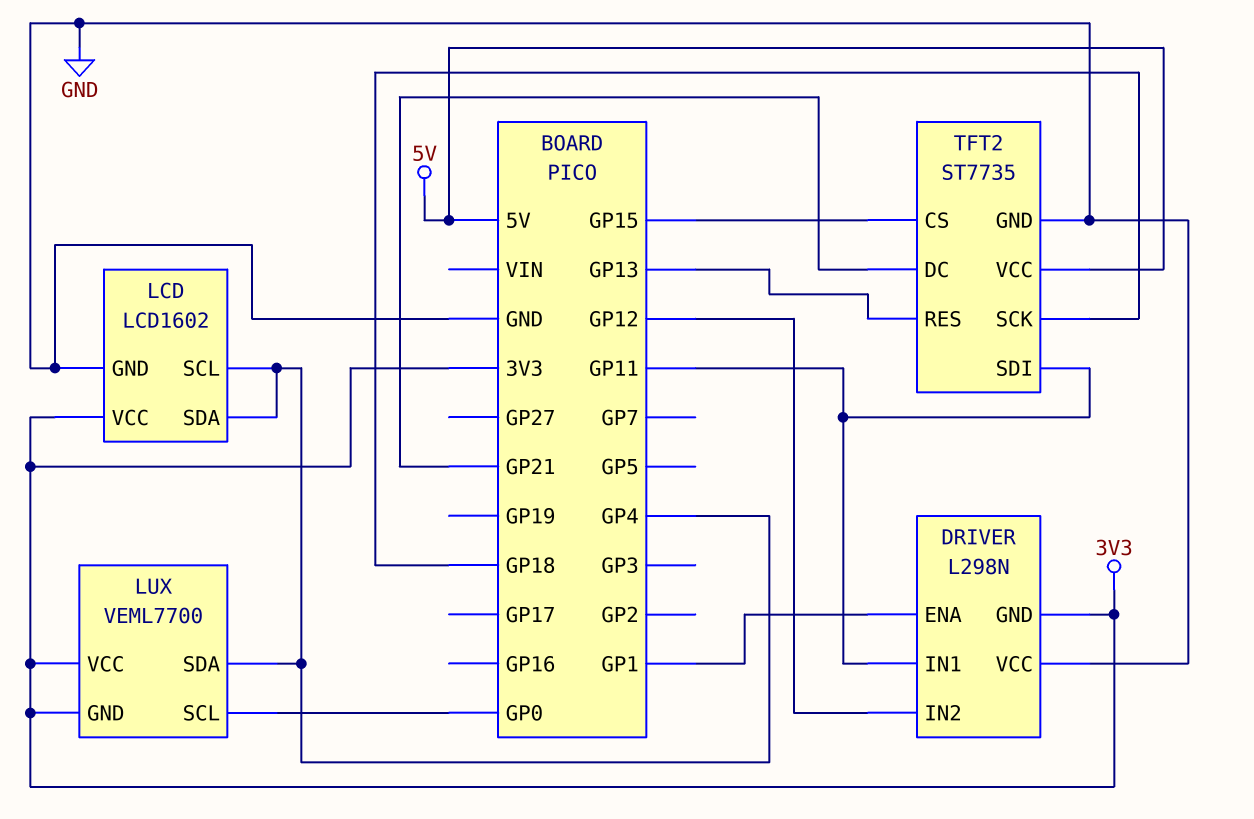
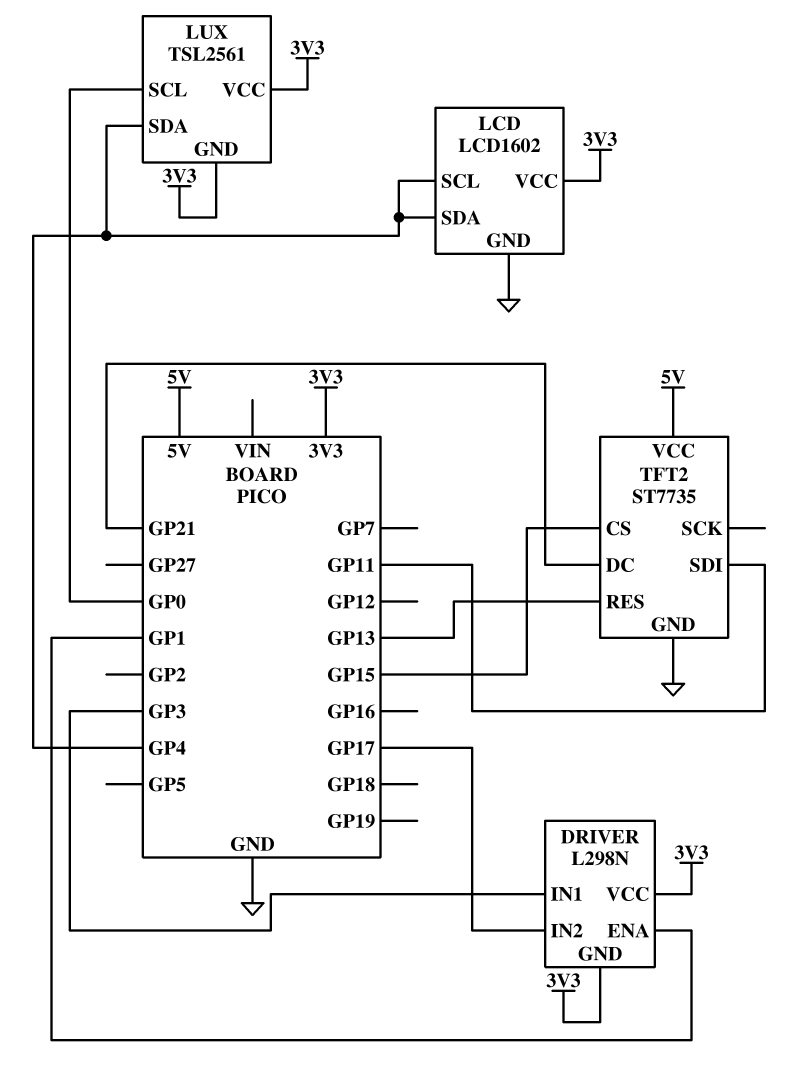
DRIVER pin IN1: GP11 -> GP3
DRIVER pin IN2: GP12 -> GP17
DRIVER pin VCC: GND -> 3V3
LUX: VEML7700 -> TSL2561
TFT2 pin SCK: GP18 -> none

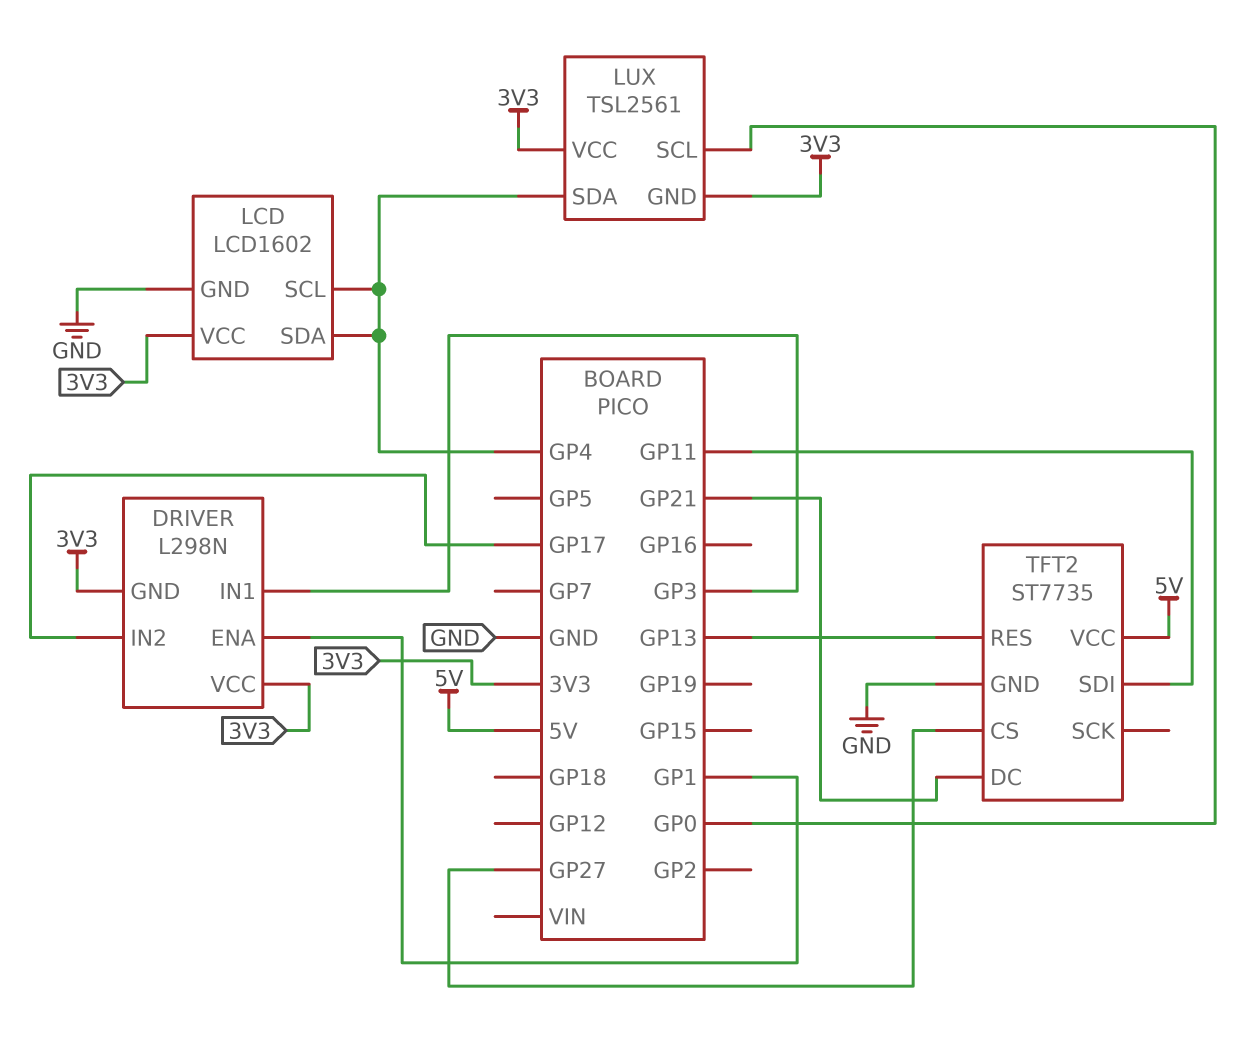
TFT2 pin CS: GP15 -> GP27

